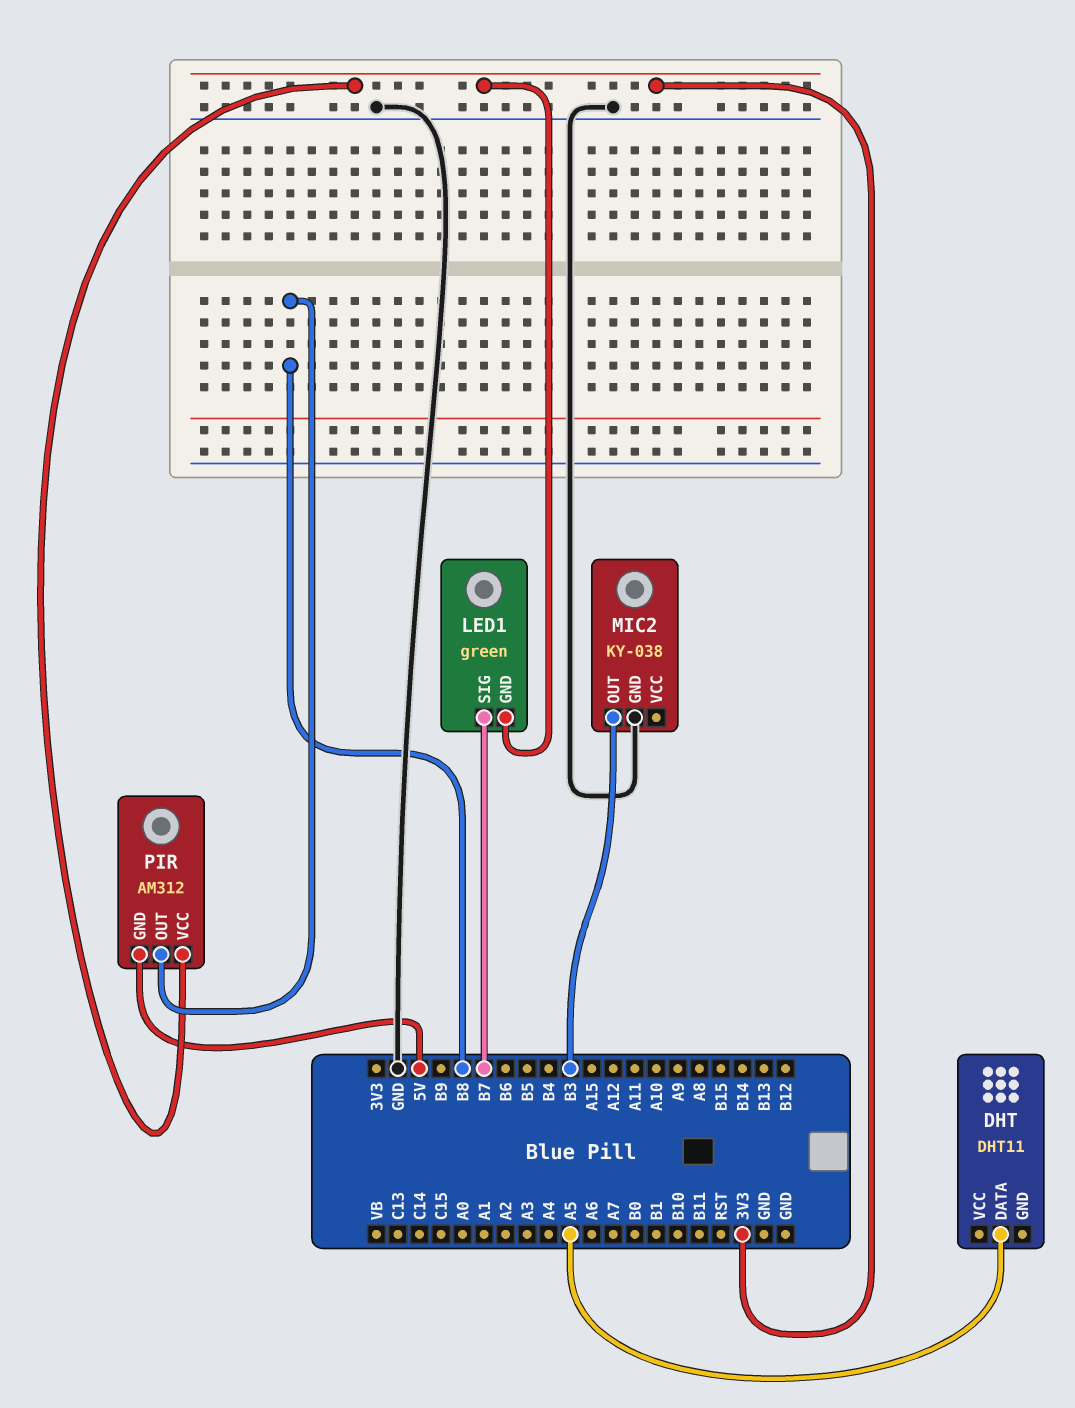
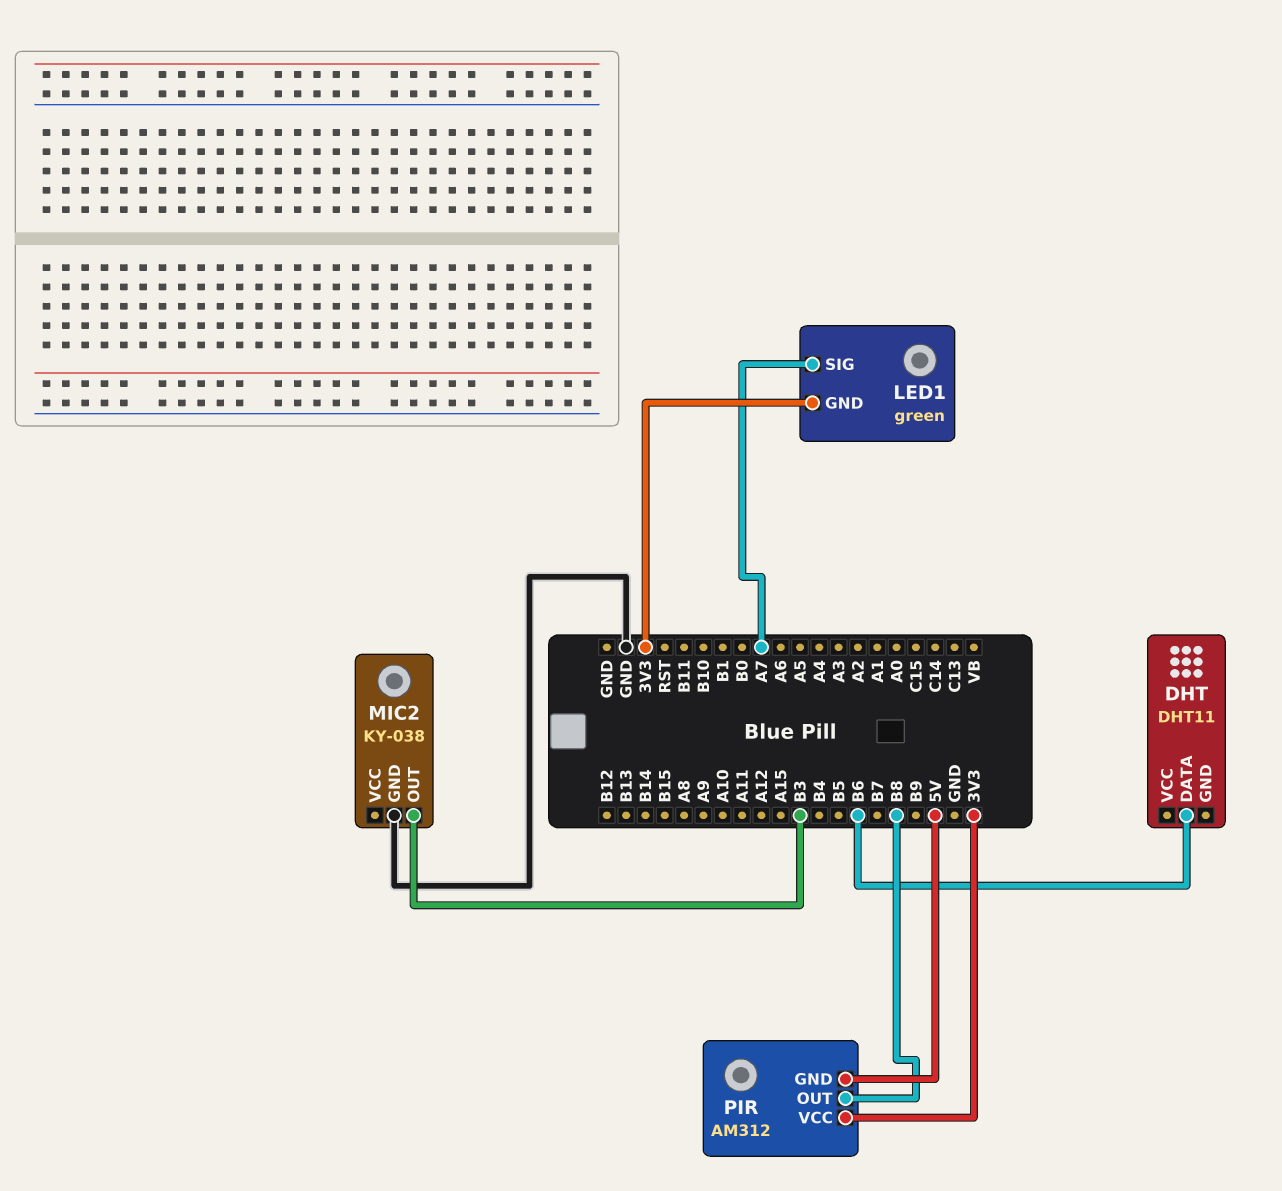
DHT pin DATA: A5 -> B6
LED1 pin SIG: B7 -> A7

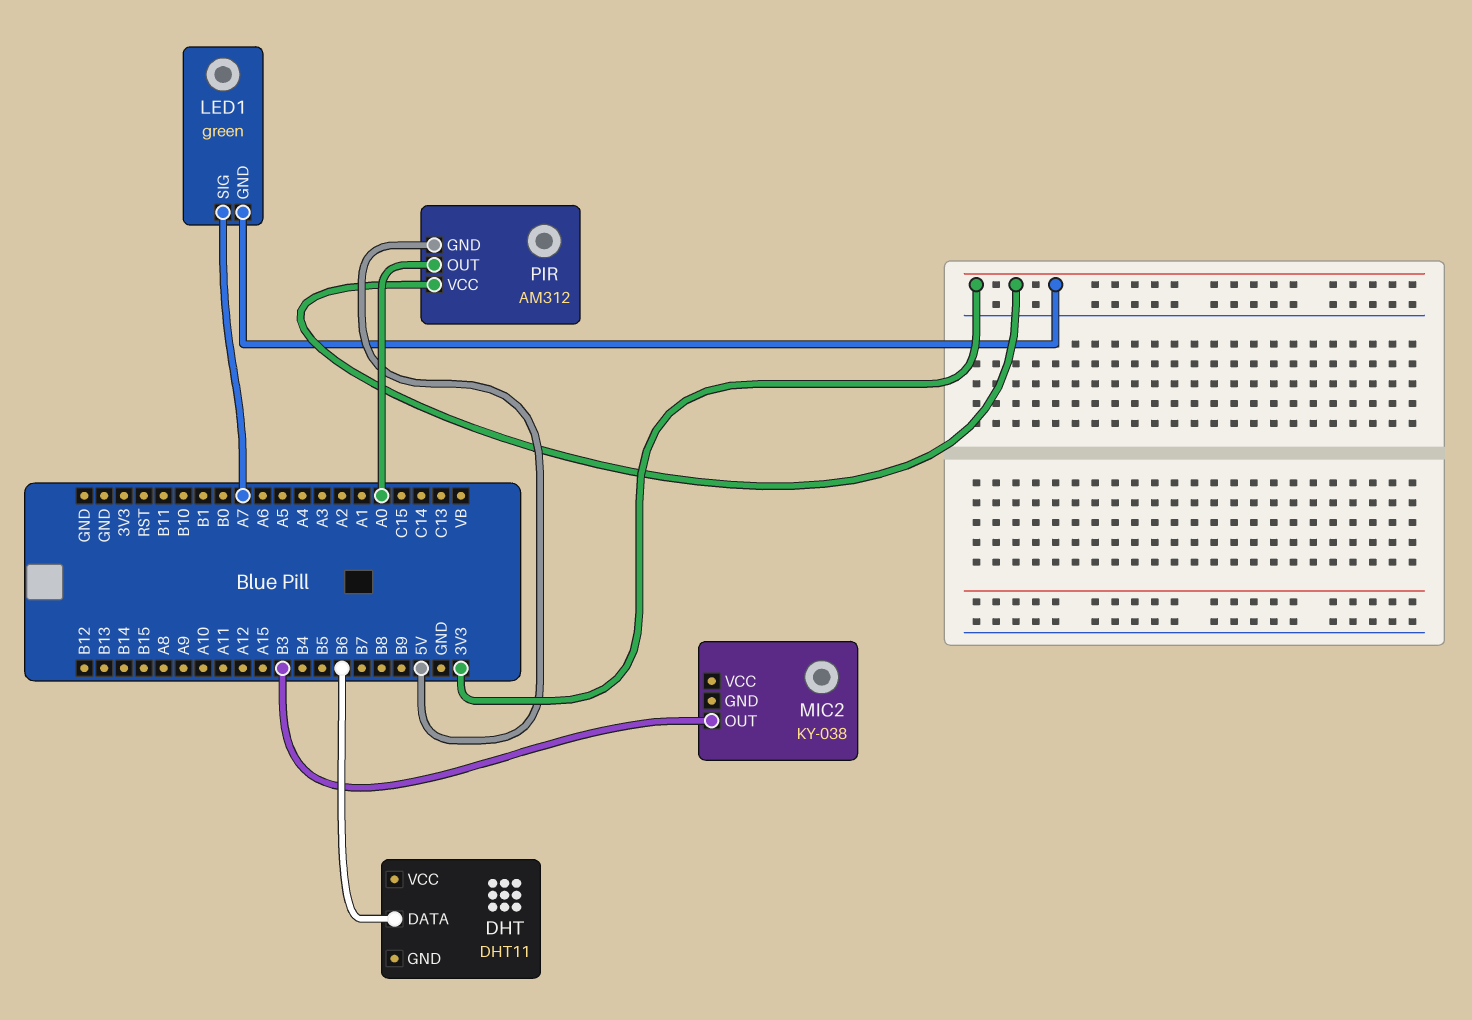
MIC2 pin GND: GND -> none
PIR pin OUT: B8 -> A0

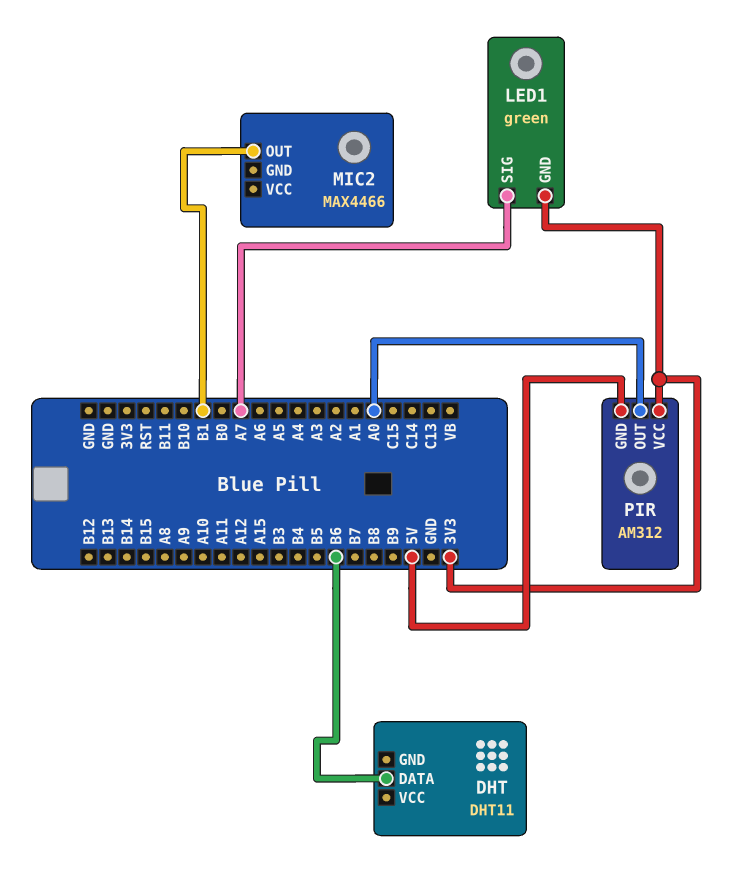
MIC2: KY-038 -> MAX4466
MIC2 pin OUT: B3 -> B1

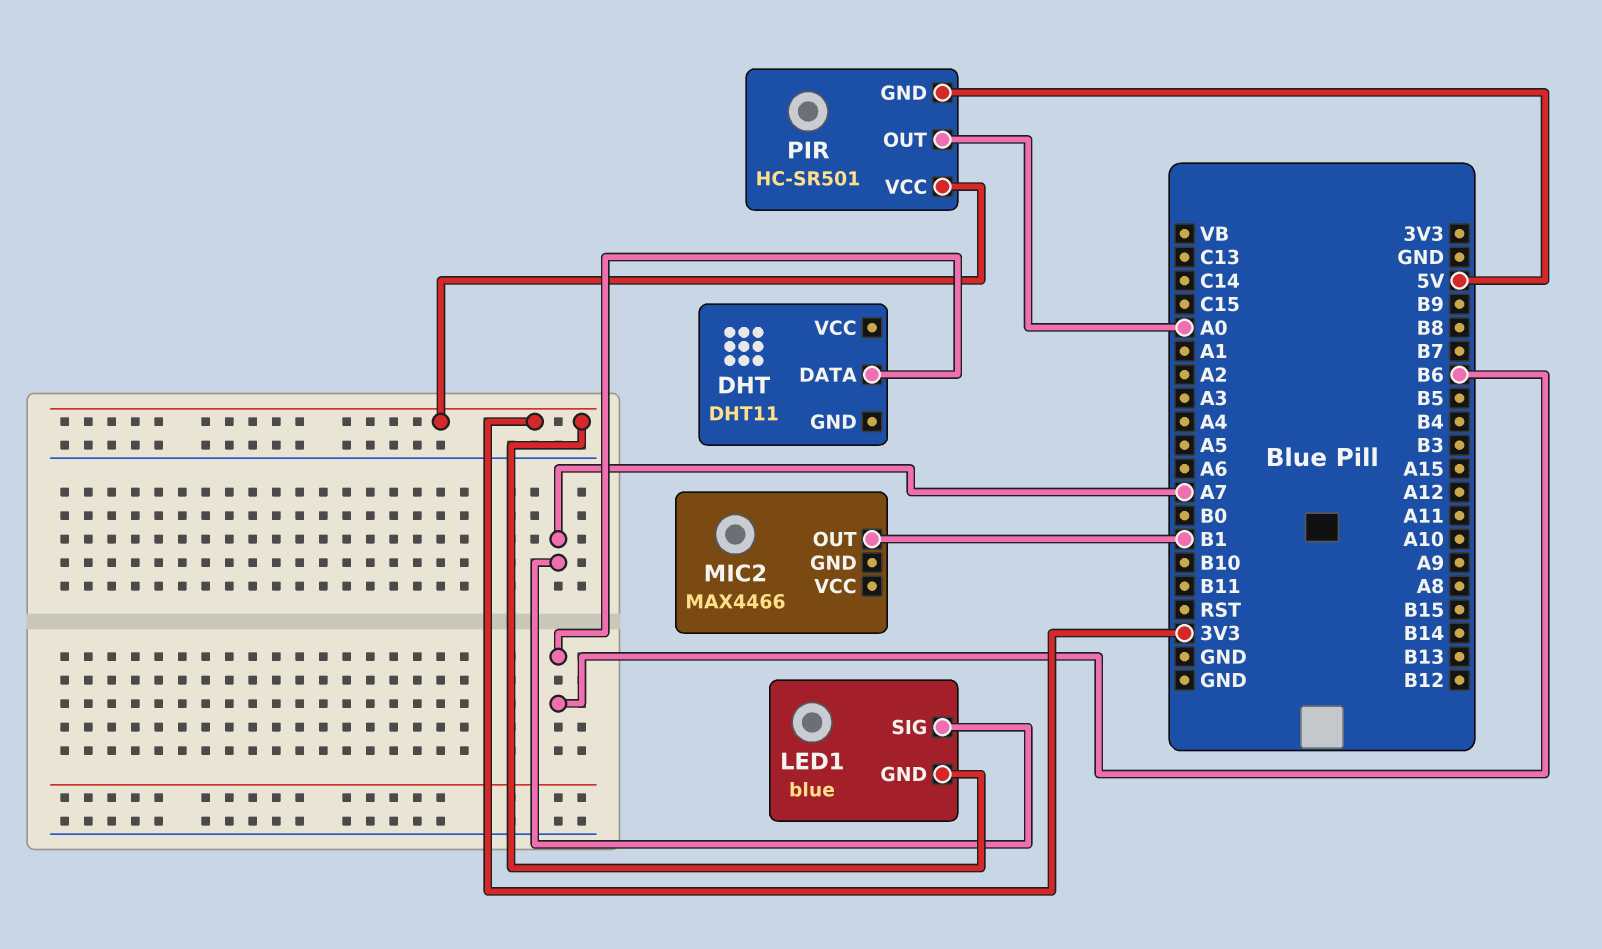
LED1: green -> blue
PIR: AM312 -> HC-SR501

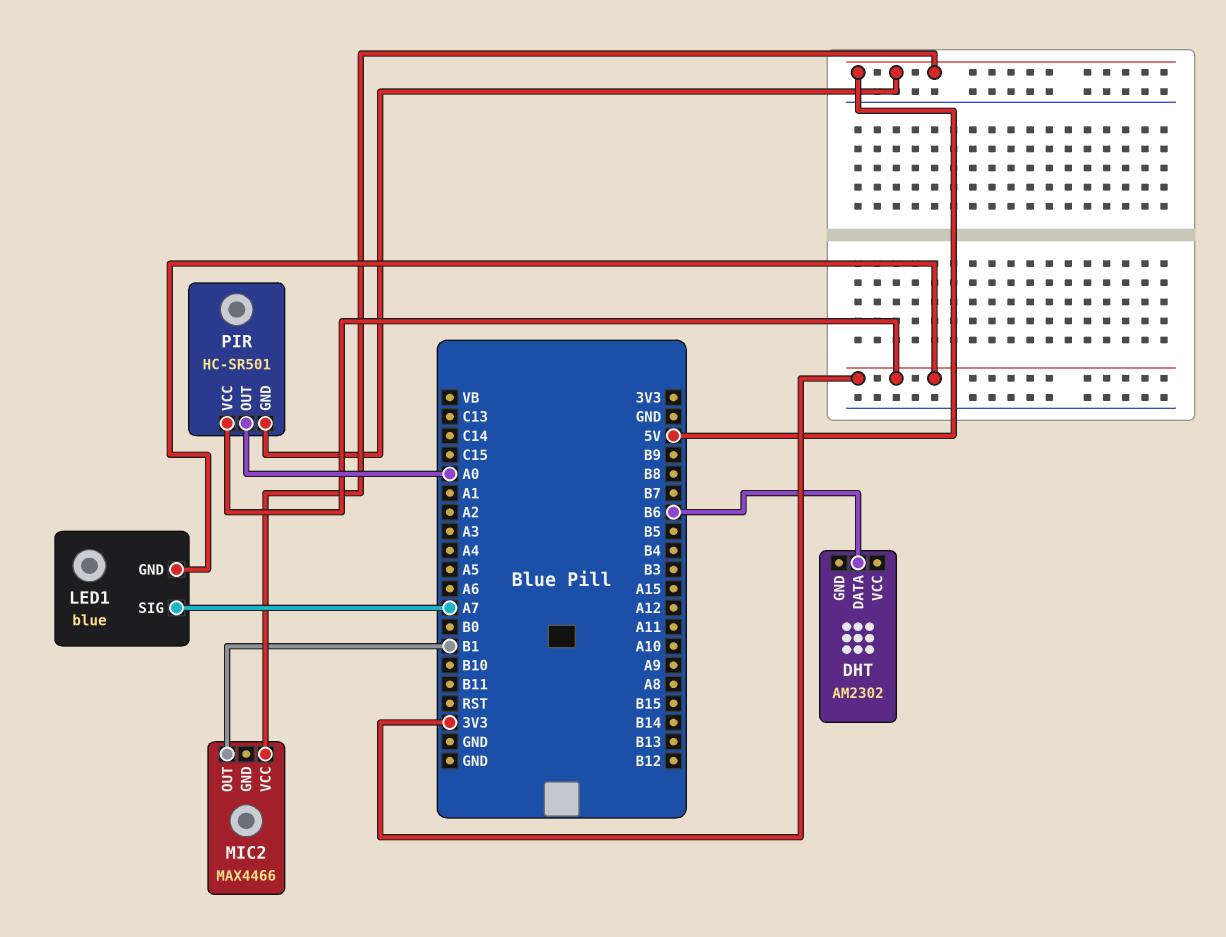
DHT: DHT11 -> AM2302
MIC2 pin VCC: none -> 5V

